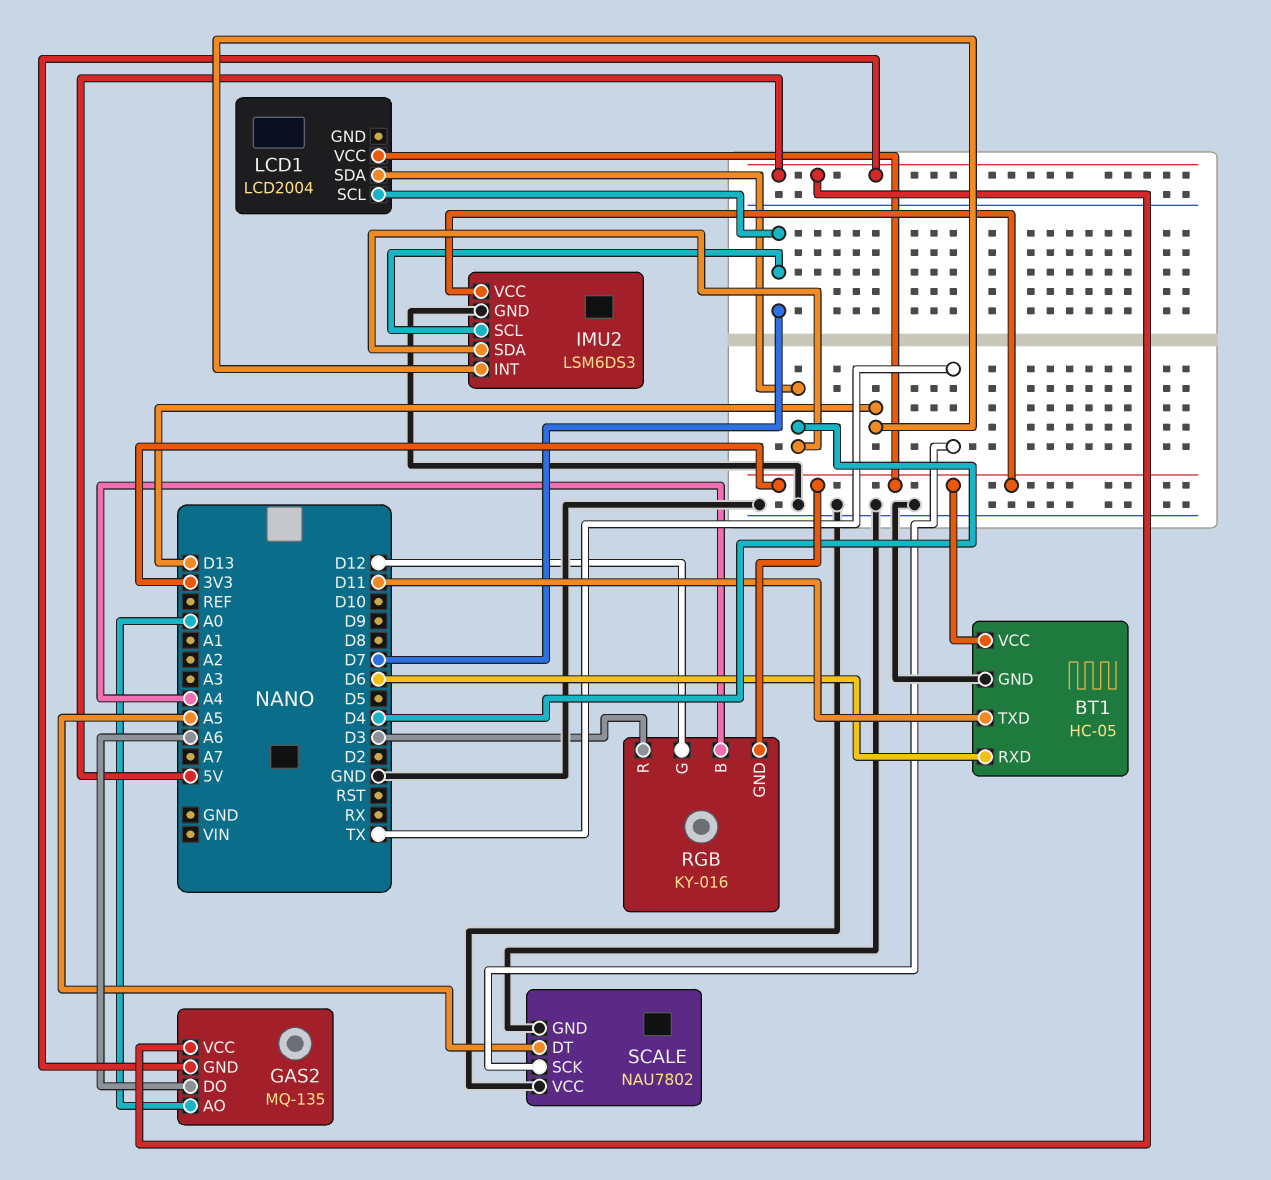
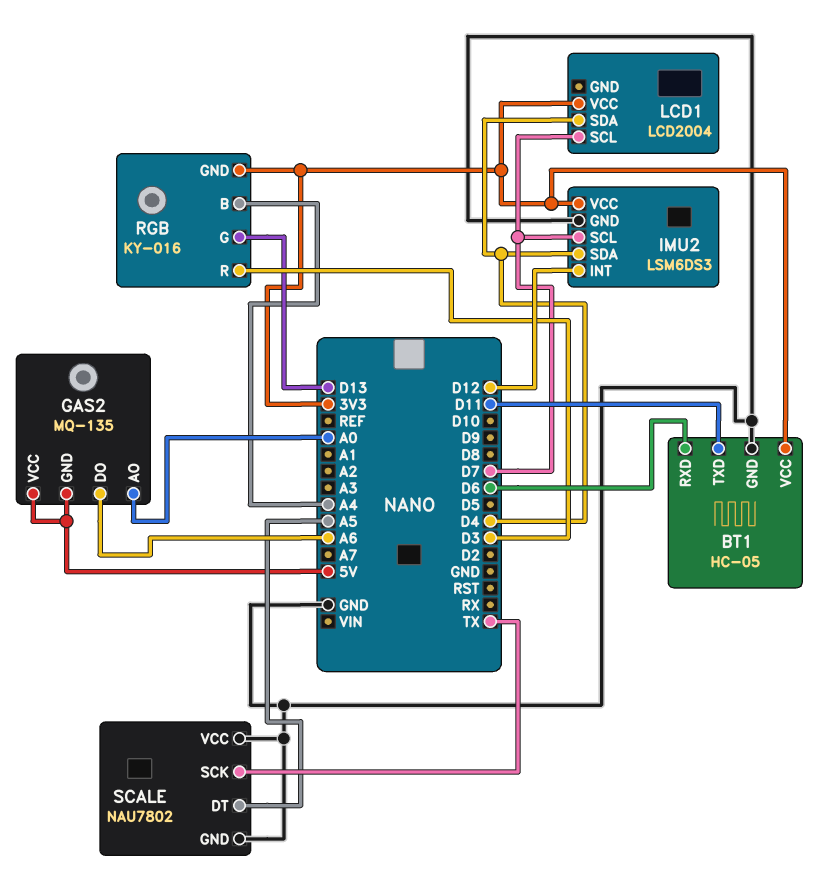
IMU2 pin INT: D13 -> D12
RGB pin G: D12 -> D13

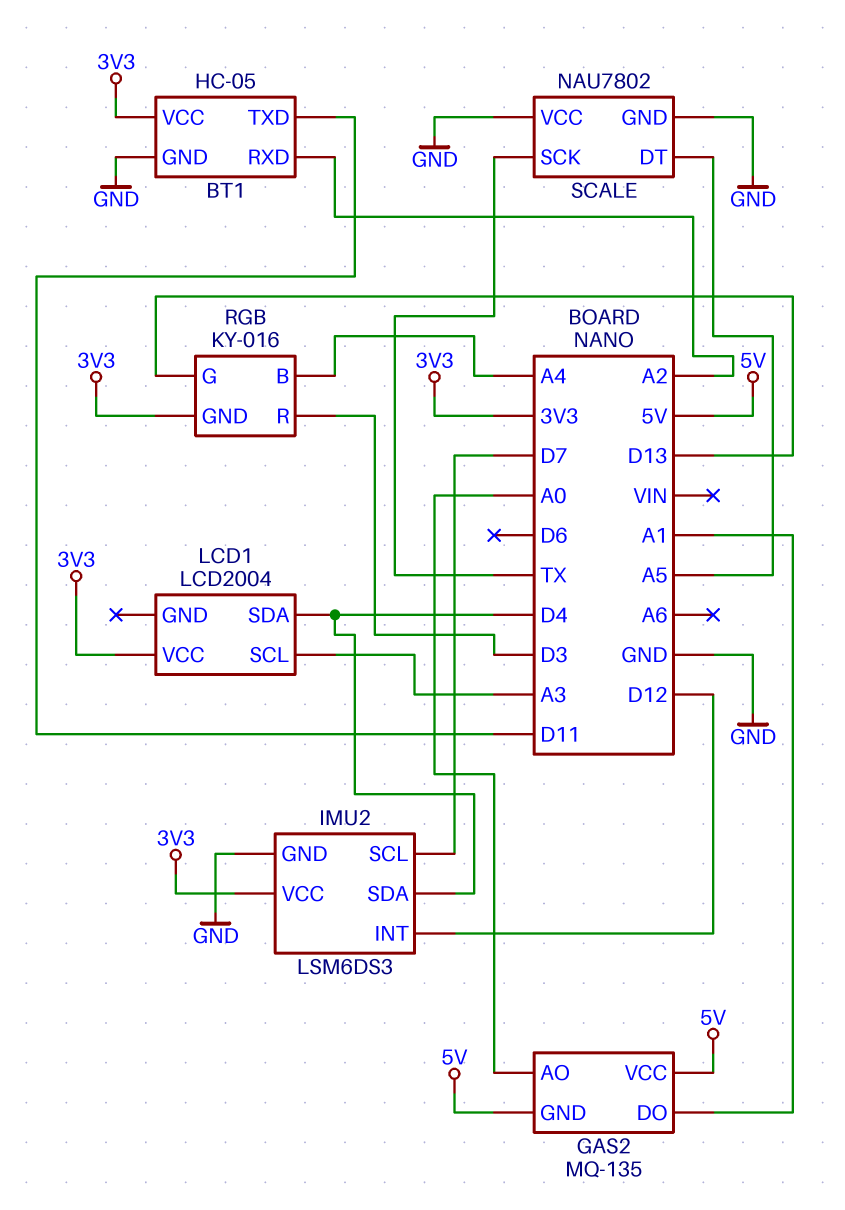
BT1 pin RXD: D6 -> A2
GAS2 pin DO: A6 -> A1
LCD1 pin SCL: D7 -> A3

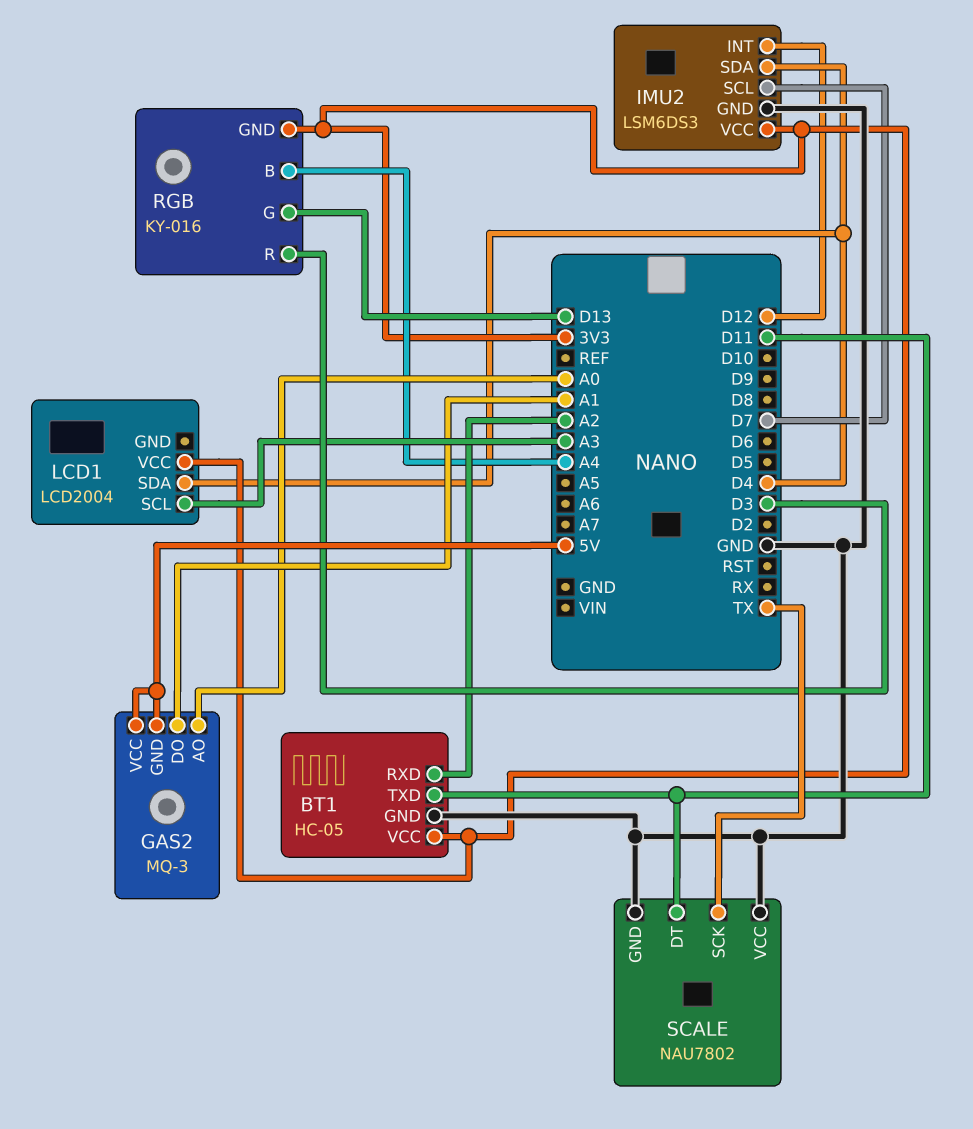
GAS2: MQ-135 -> MQ-3
SCALE pin DT: A5 -> D11

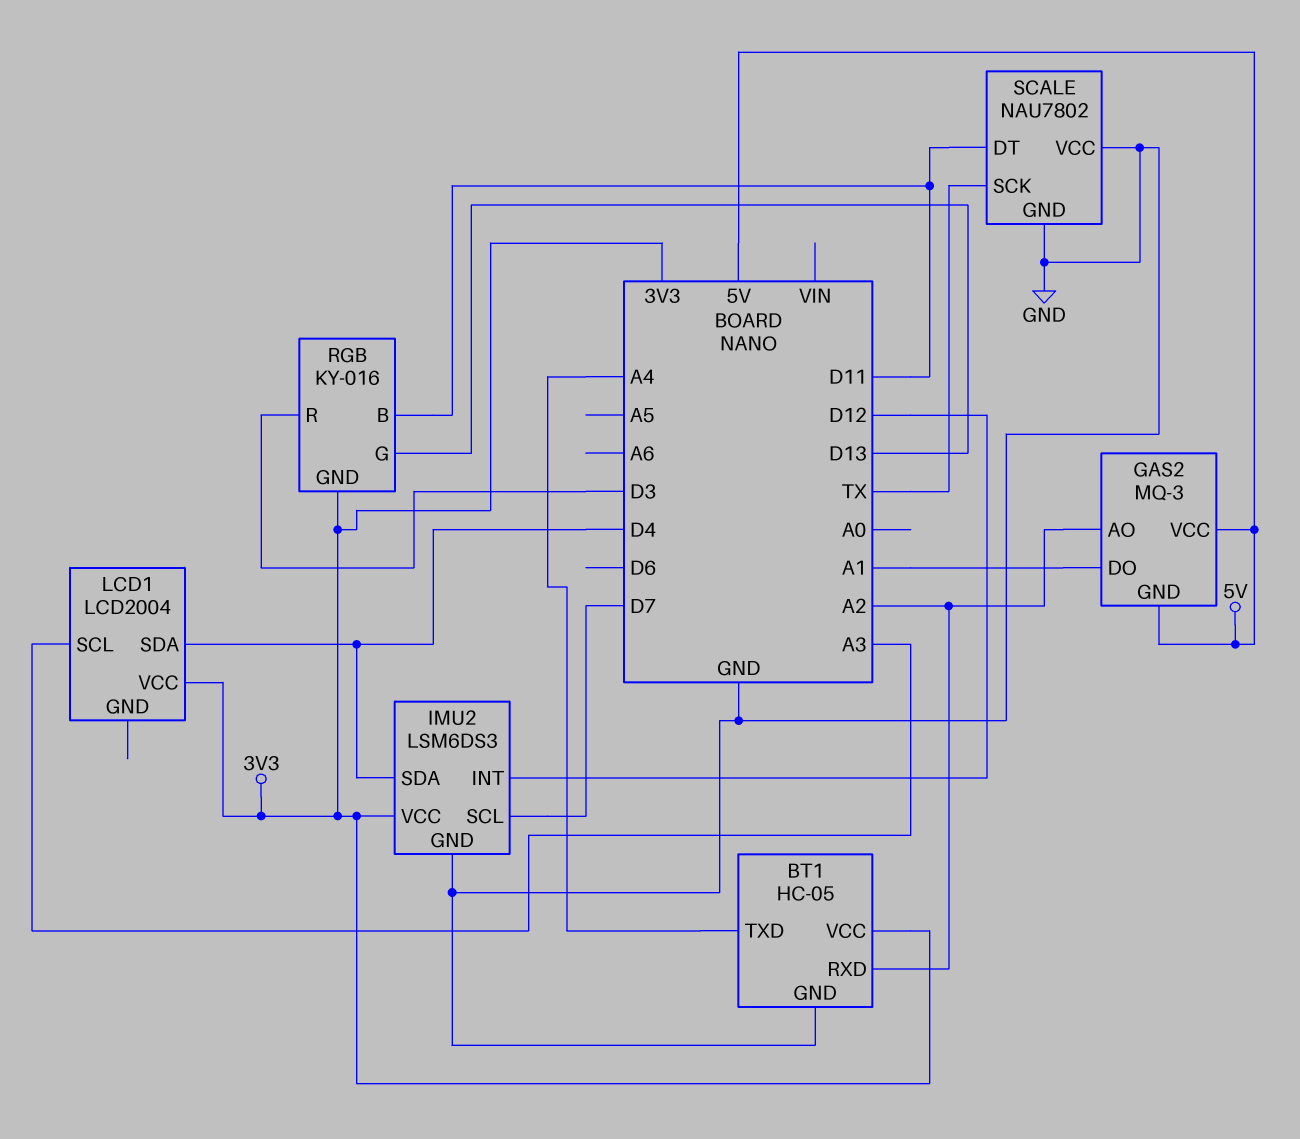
BT1 pin TXD: D11 -> A4
GAS2 pin AO: A0 -> A2
RGB pin B: A4 -> D11

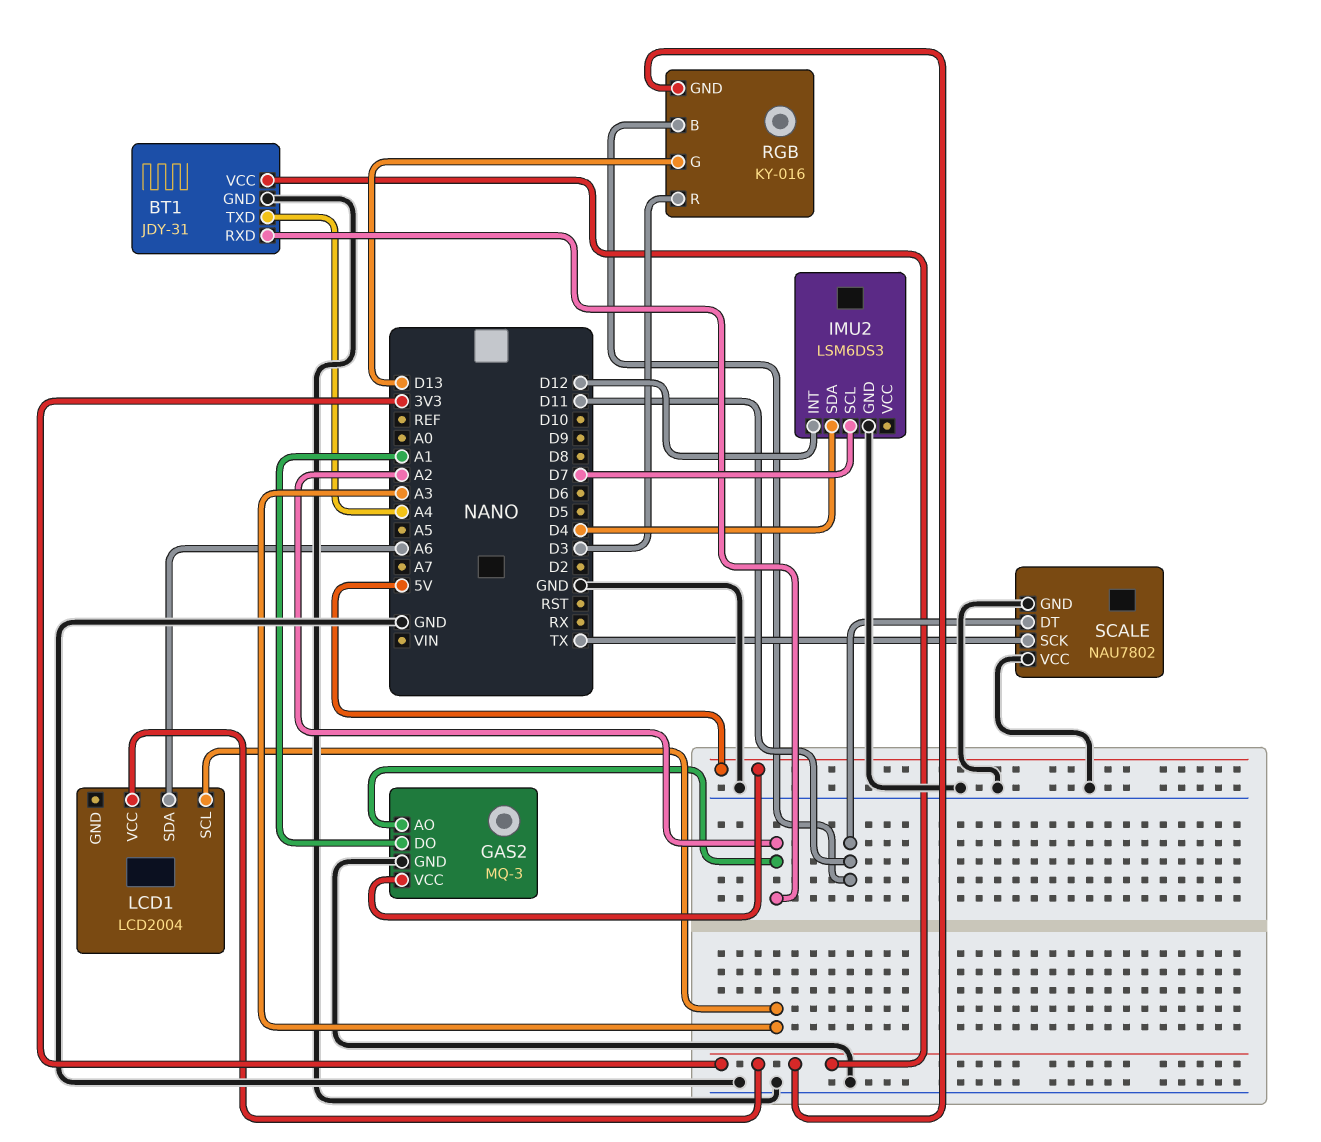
BT1: HC-05 -> JDY-31
GAS2 pin GND: 5V -> GND
IMU2 pin VCC: 3V3 -> none
LCD1 pin SDA: D4 -> A6

